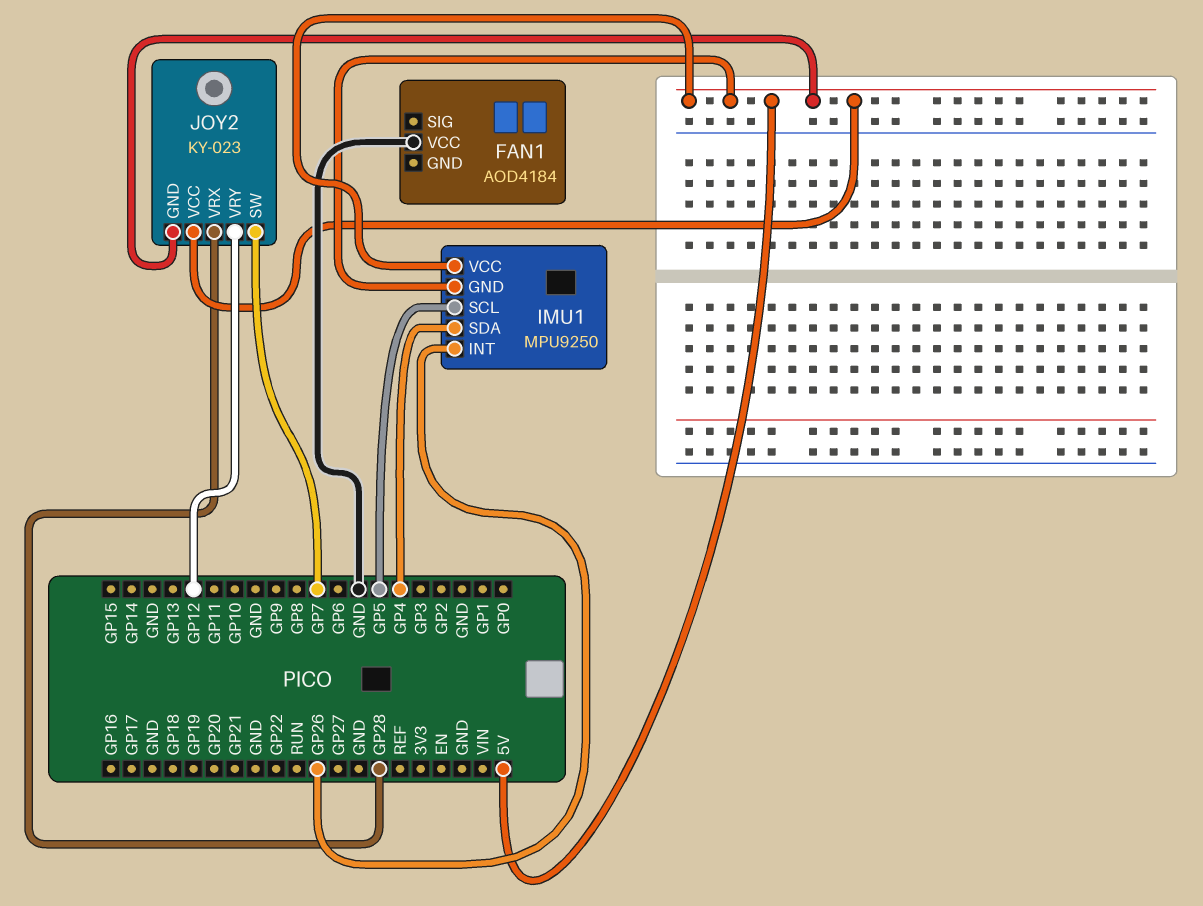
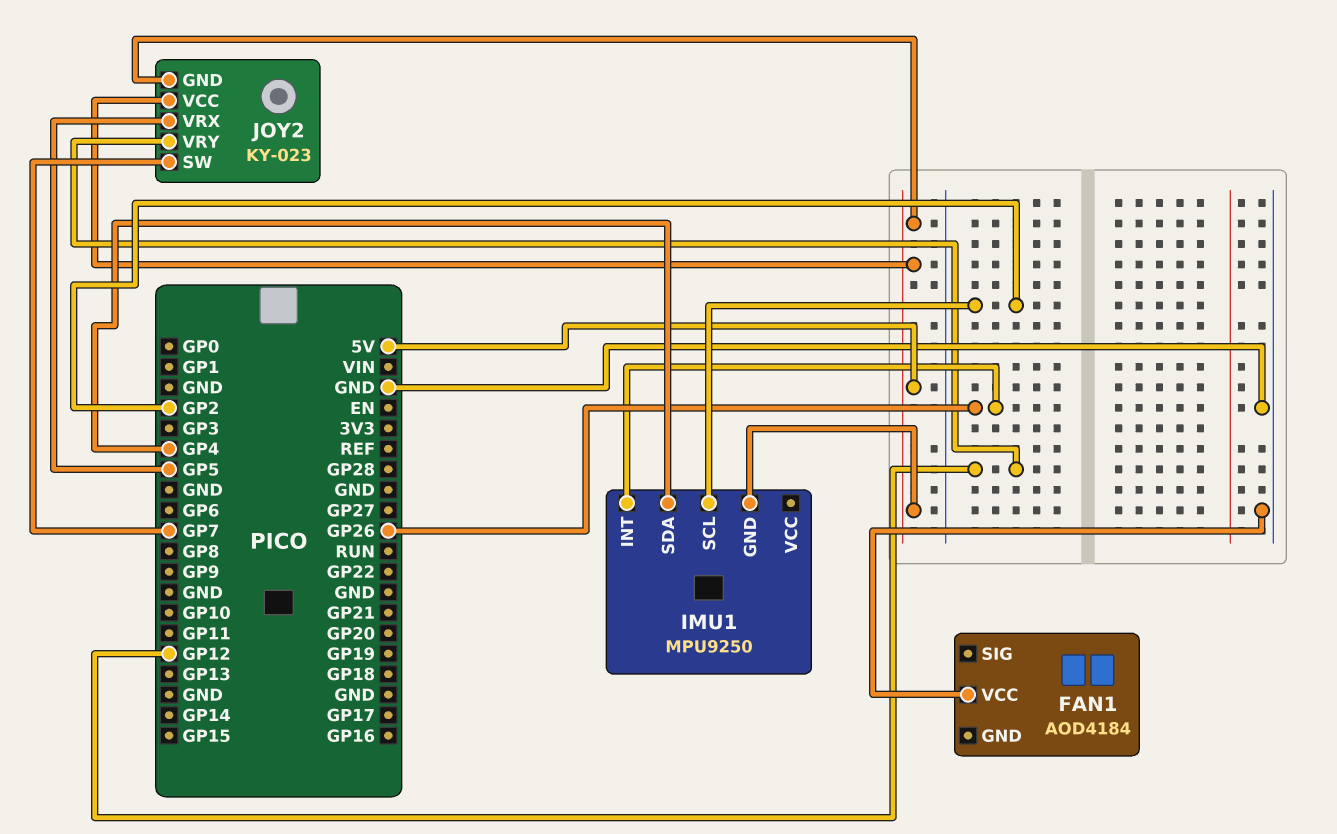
IMU1 pin SCL: GP5 -> GP2
IMU1 pin VCC: 5V -> none
JOY2 pin VRX: GP28 -> GP5

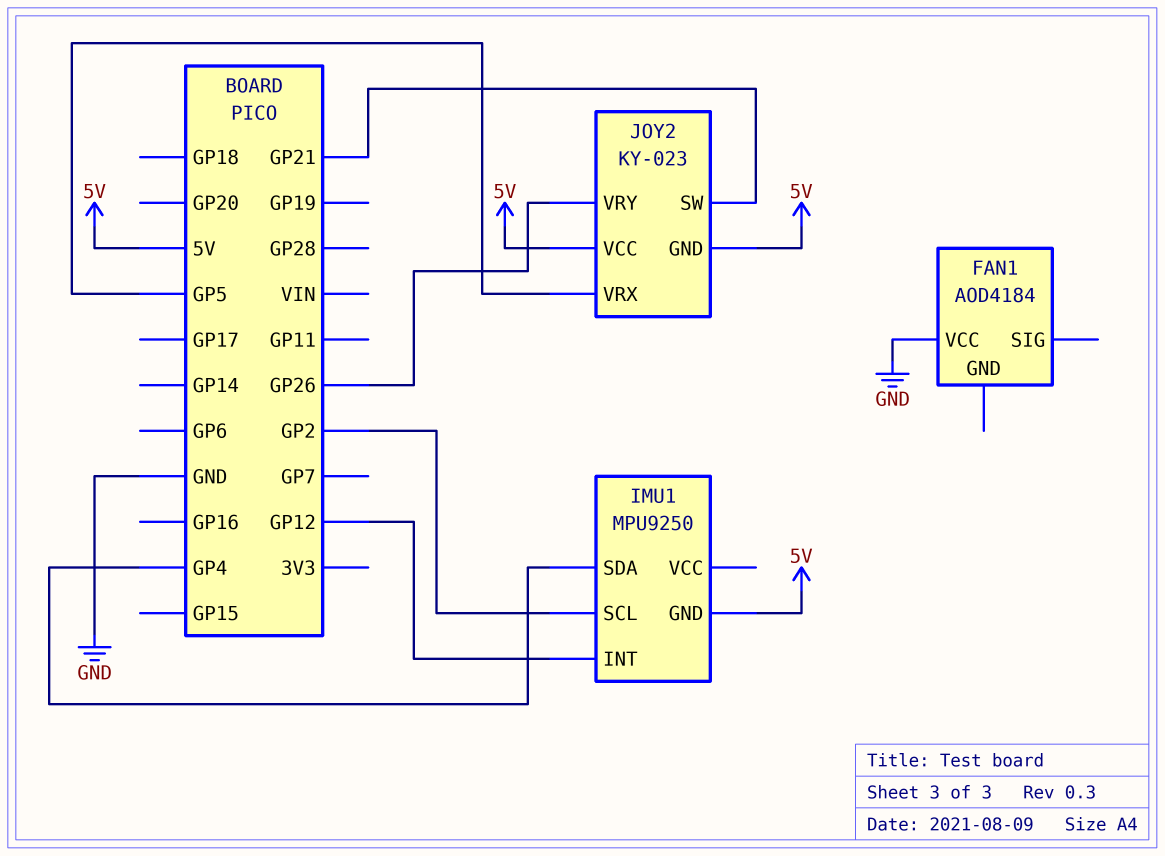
IMU1 pin INT: GP26 -> GP12
JOY2 pin SW: GP7 -> GP21
JOY2 pin VRY: GP12 -> GP26

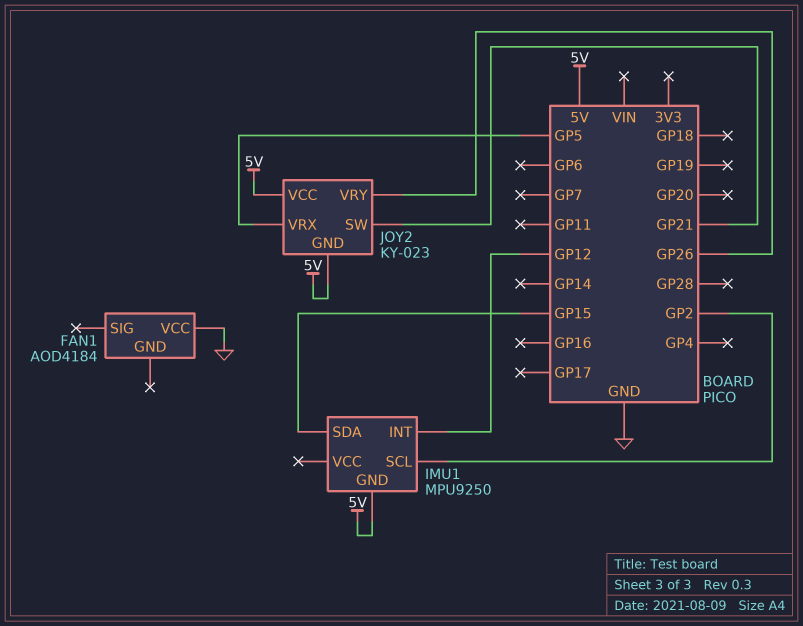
IMU1 pin SDA: GP4 -> GP15

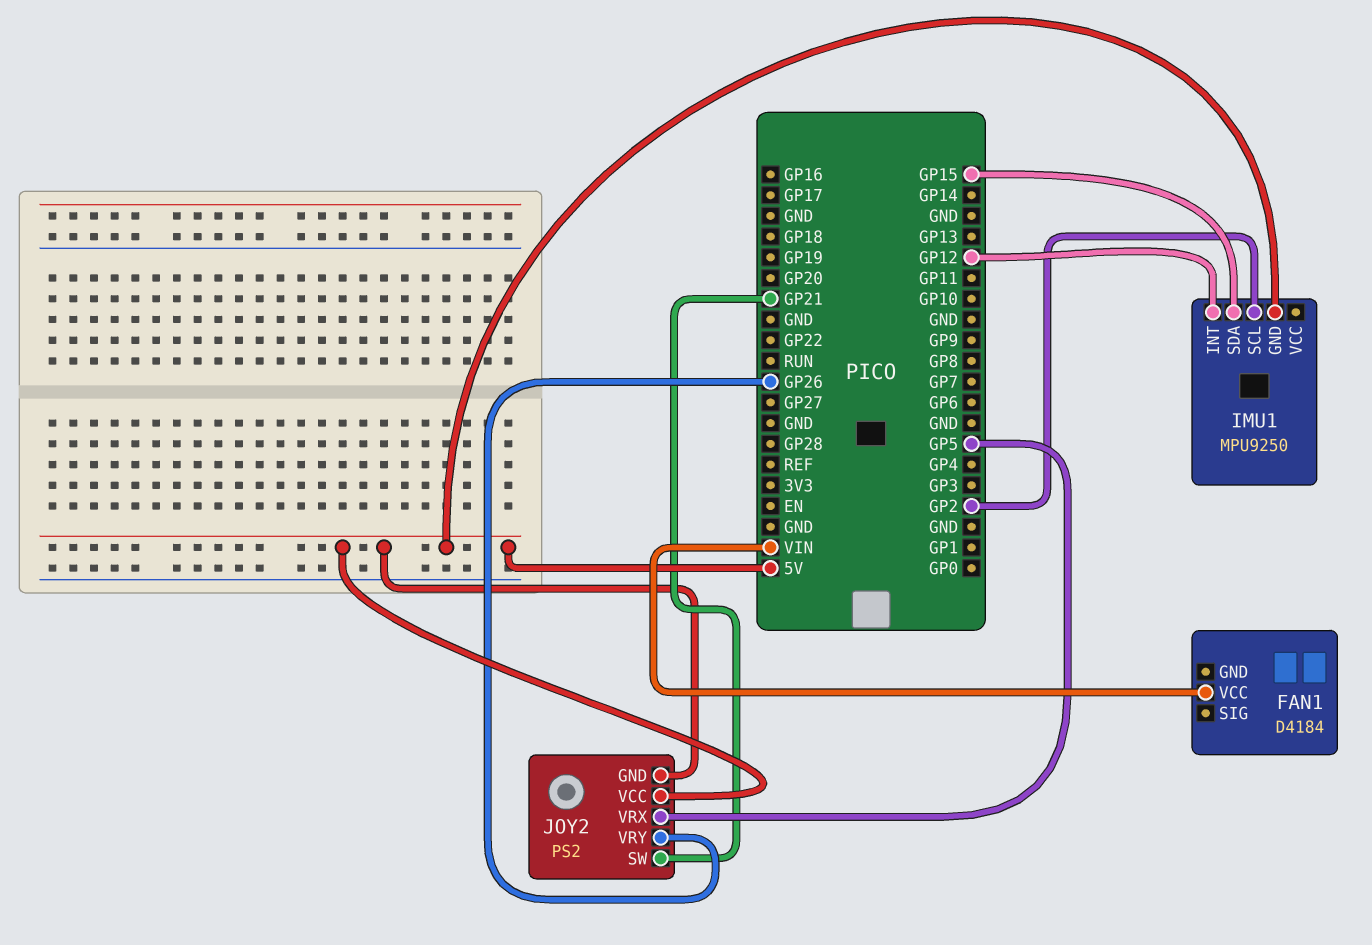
FAN1: AOD4184 -> D4184
FAN1 pin VCC: GND -> VIN
JOY2: KY-023 -> PS2

